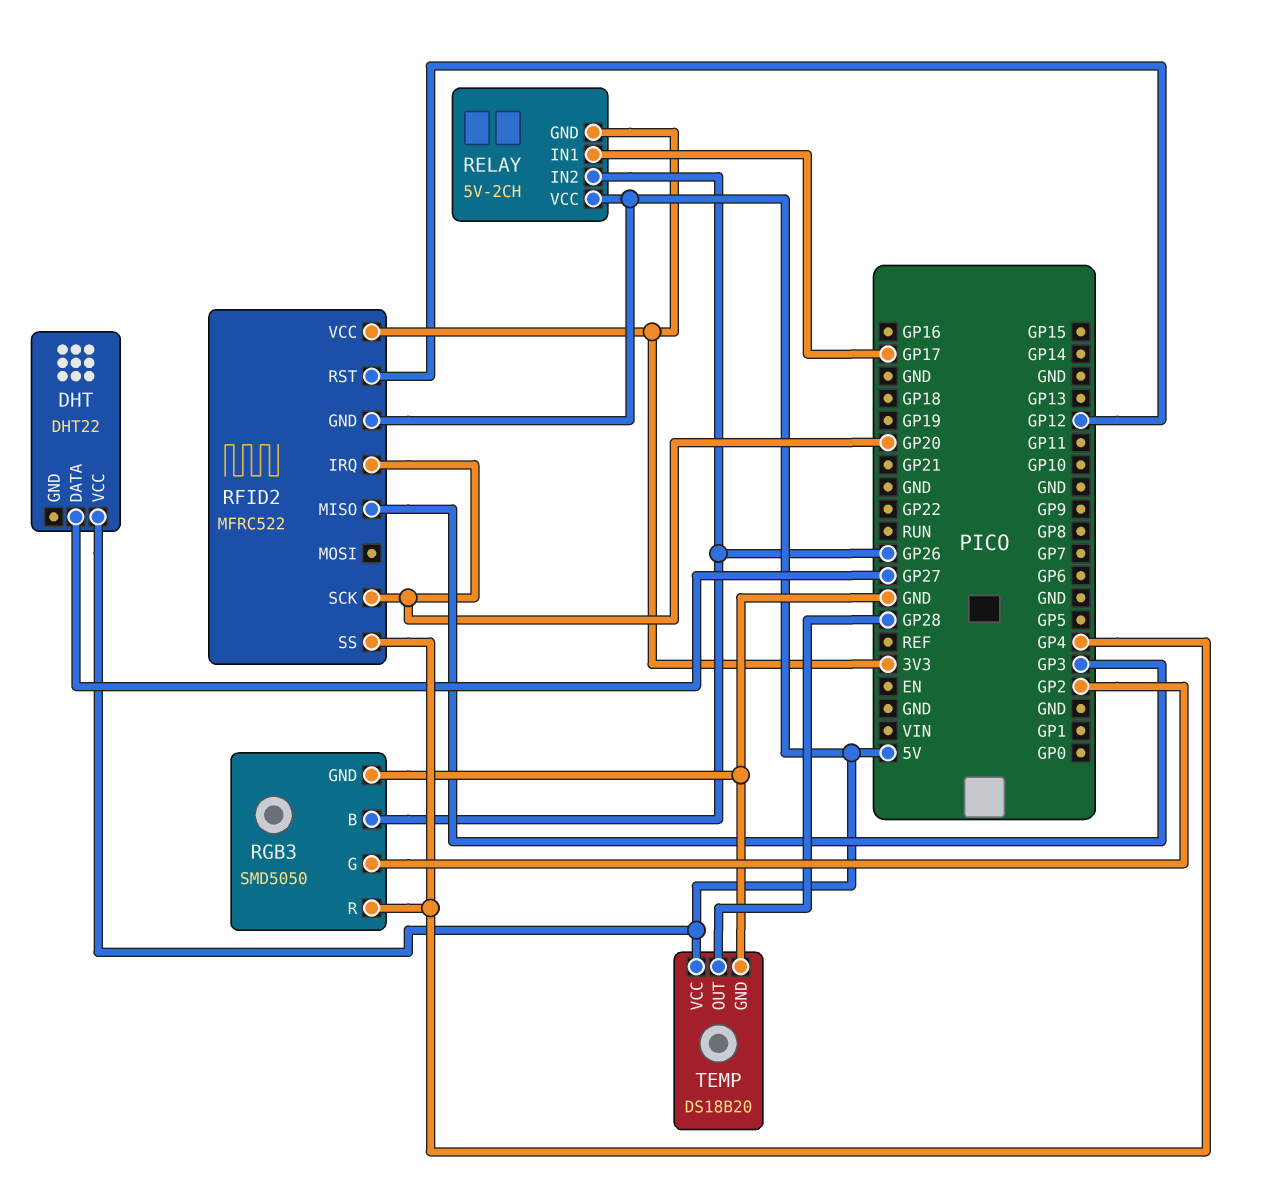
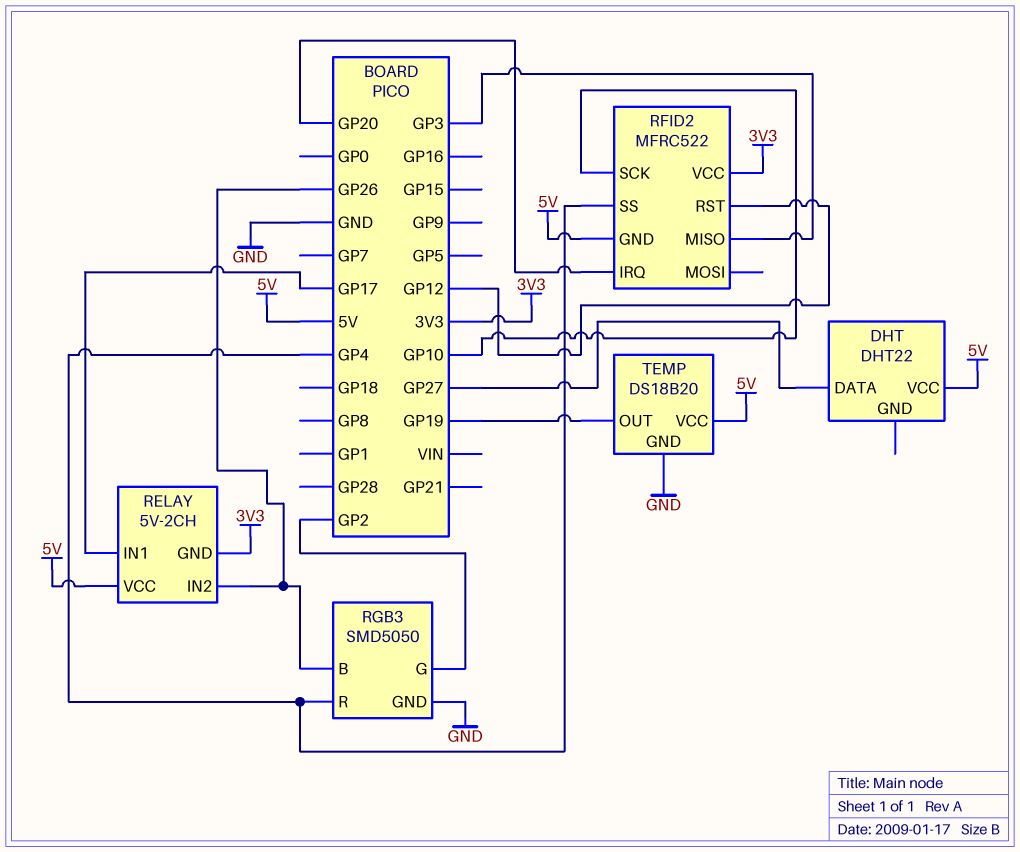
RFID2 pin SCK: GP20 -> GP10
TEMP pin OUT: GP28 -> GP19

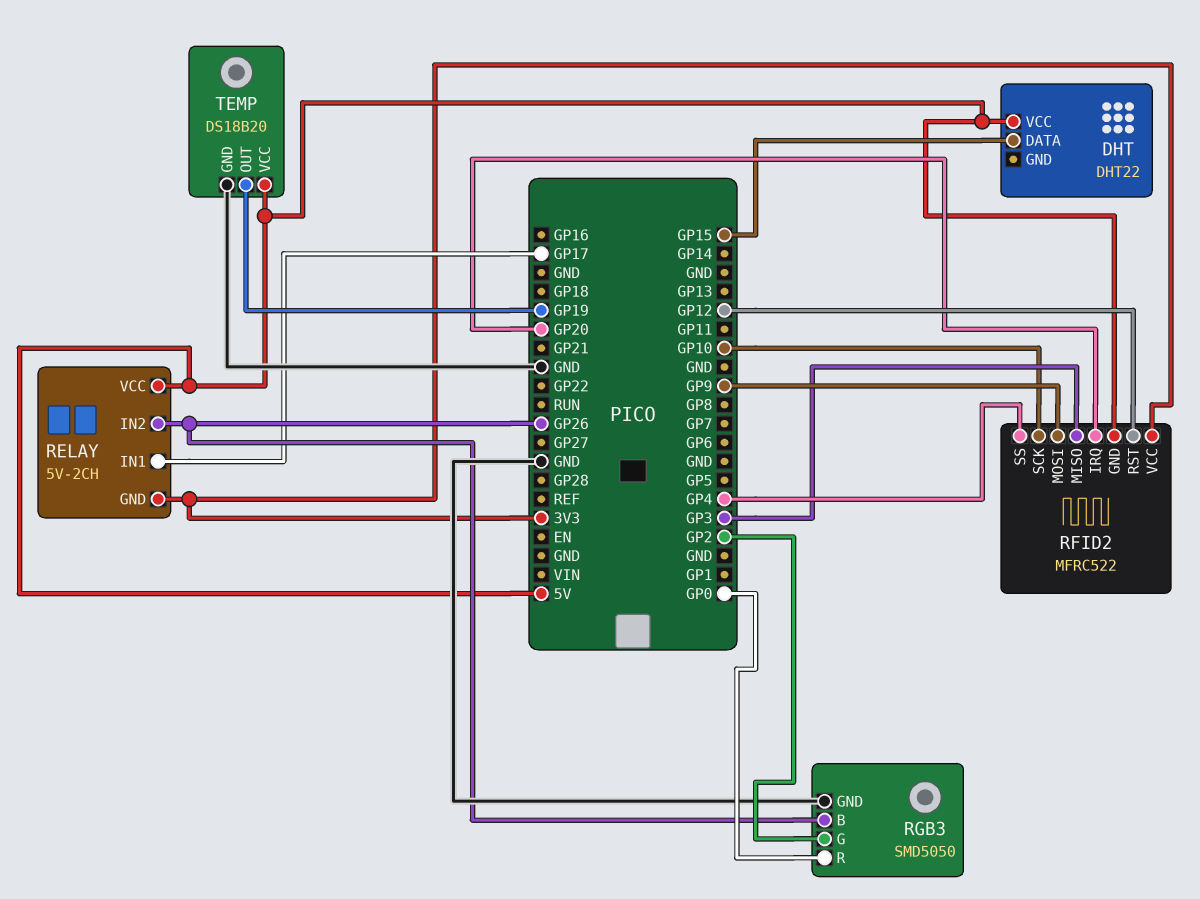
DHT pin DATA: GP27 -> GP15
RFID2 pin MOSI: none -> GP9
RGB3 pin R: GP4 -> GP0

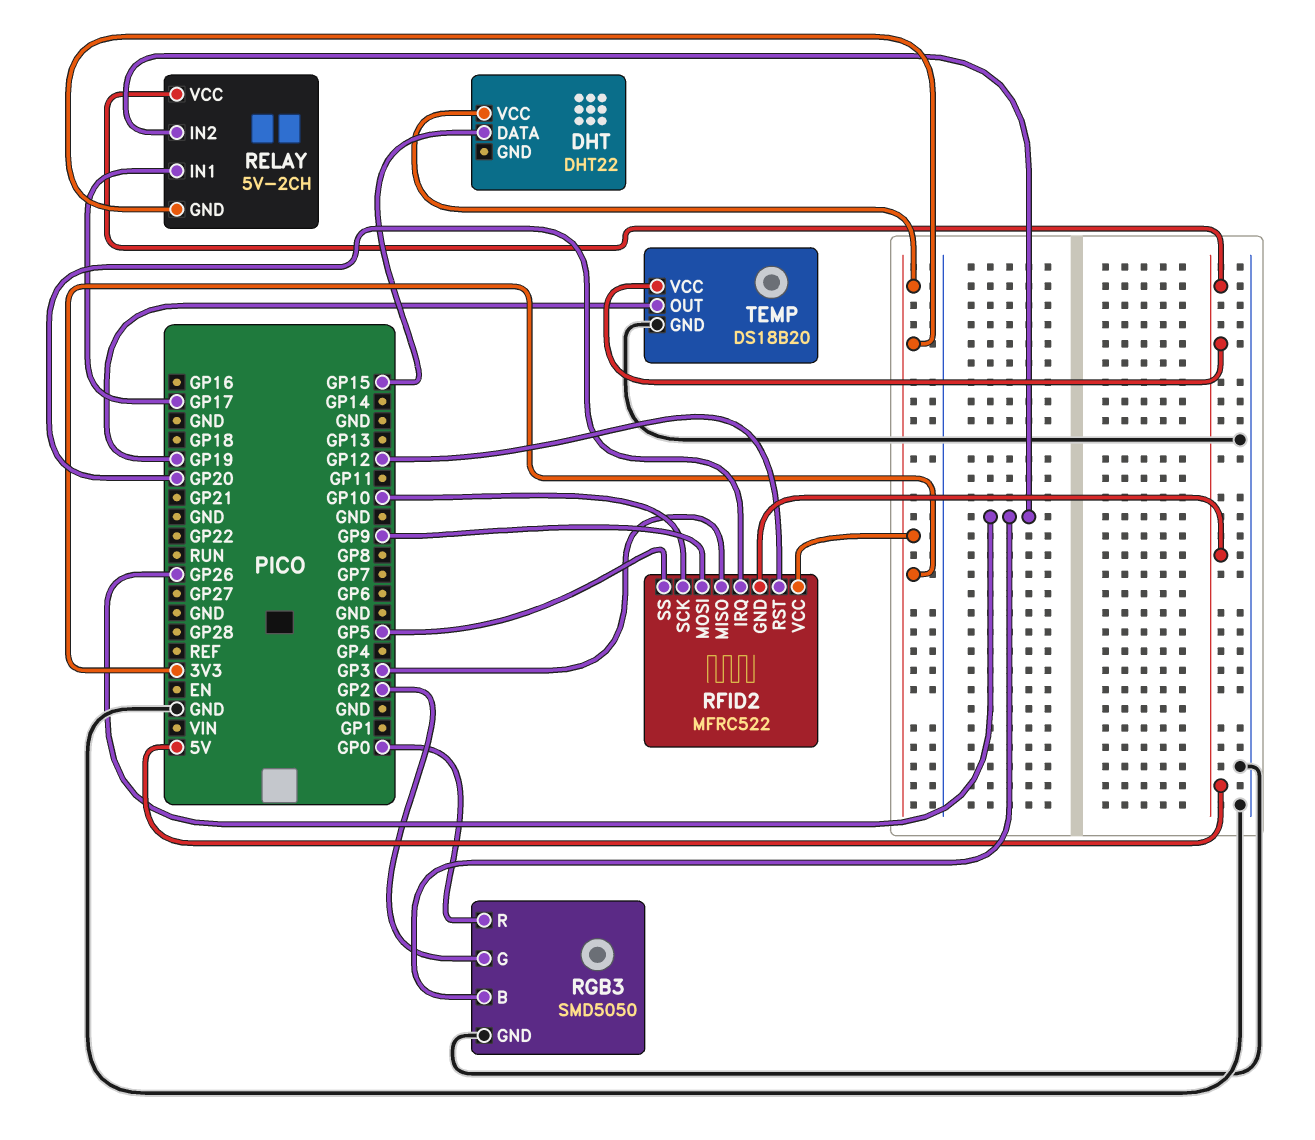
DHT pin VCC: 5V -> 3V3
RFID2 pin SS: GP4 -> GP5

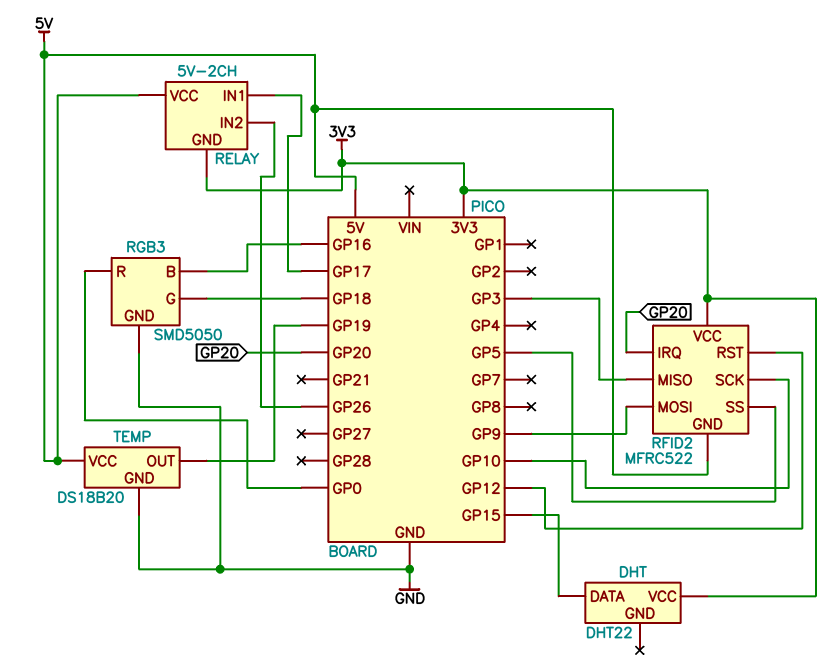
RGB3 pin B: GP26 -> GP16
RGB3 pin G: GP2 -> GP18

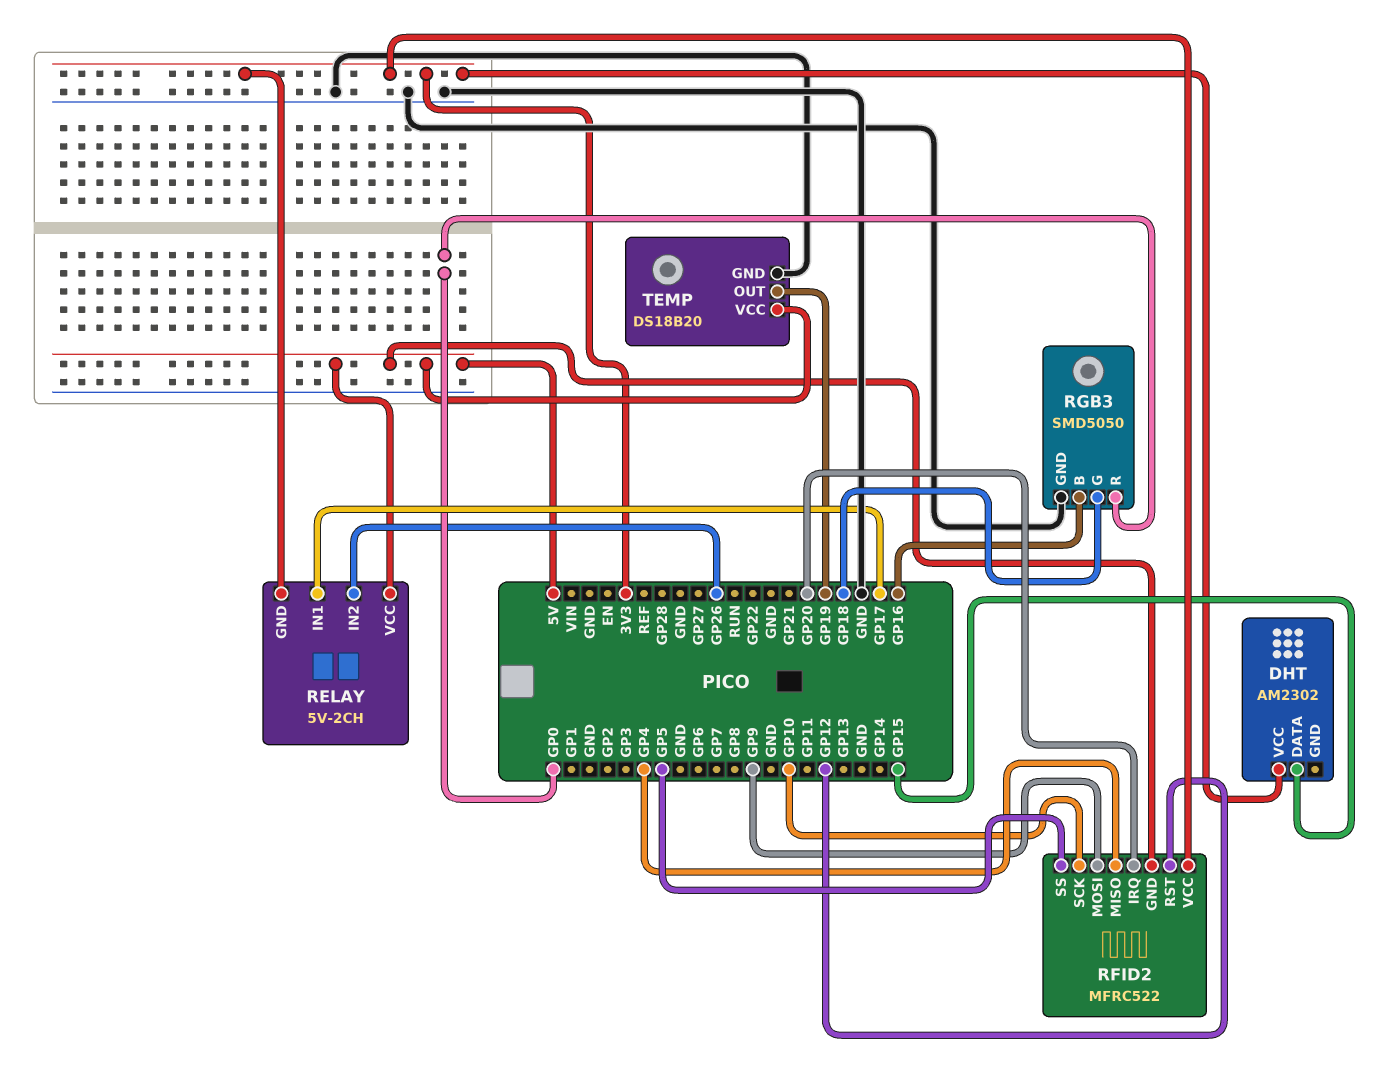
DHT: DHT22 -> AM2302
RFID2 pin MISO: GP3 -> GP4

